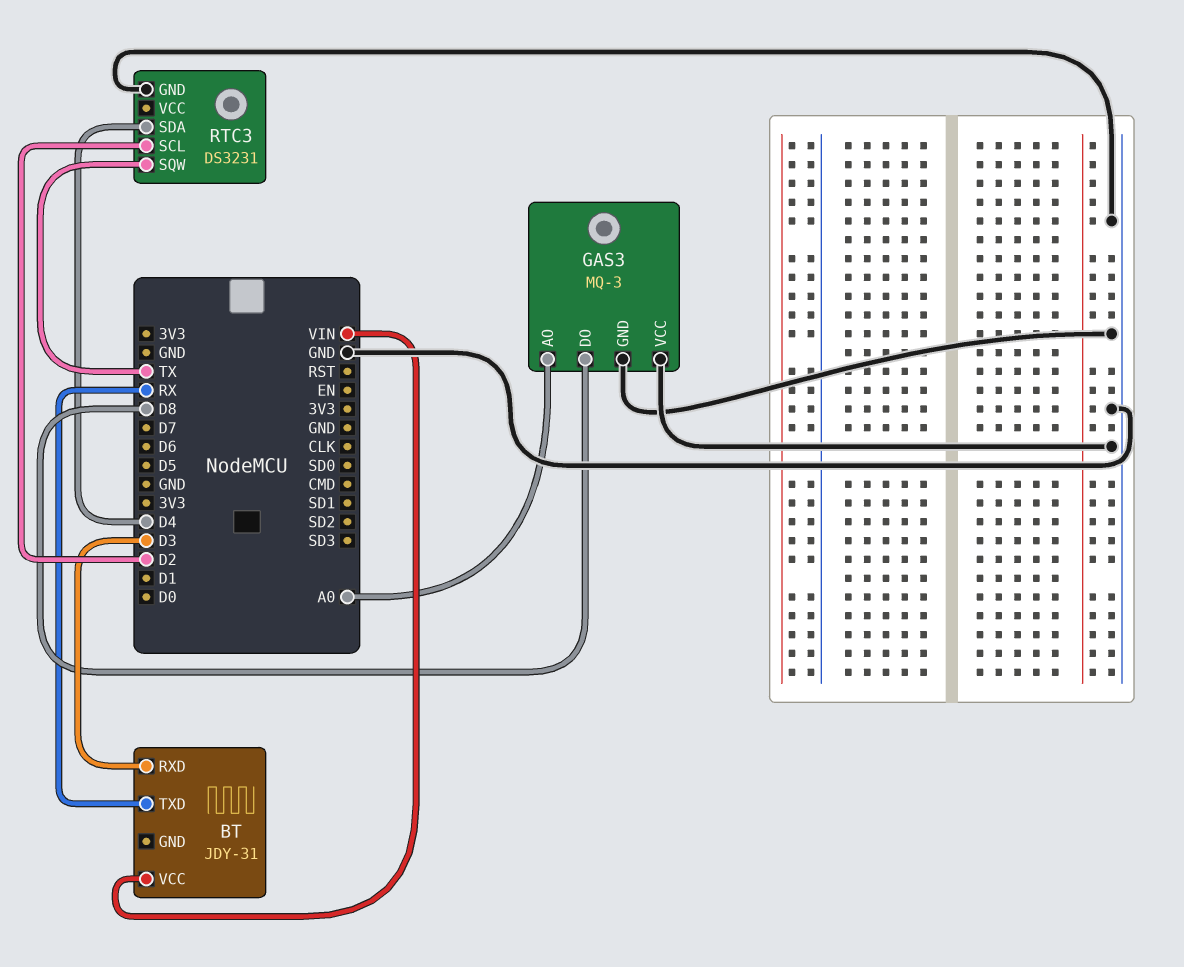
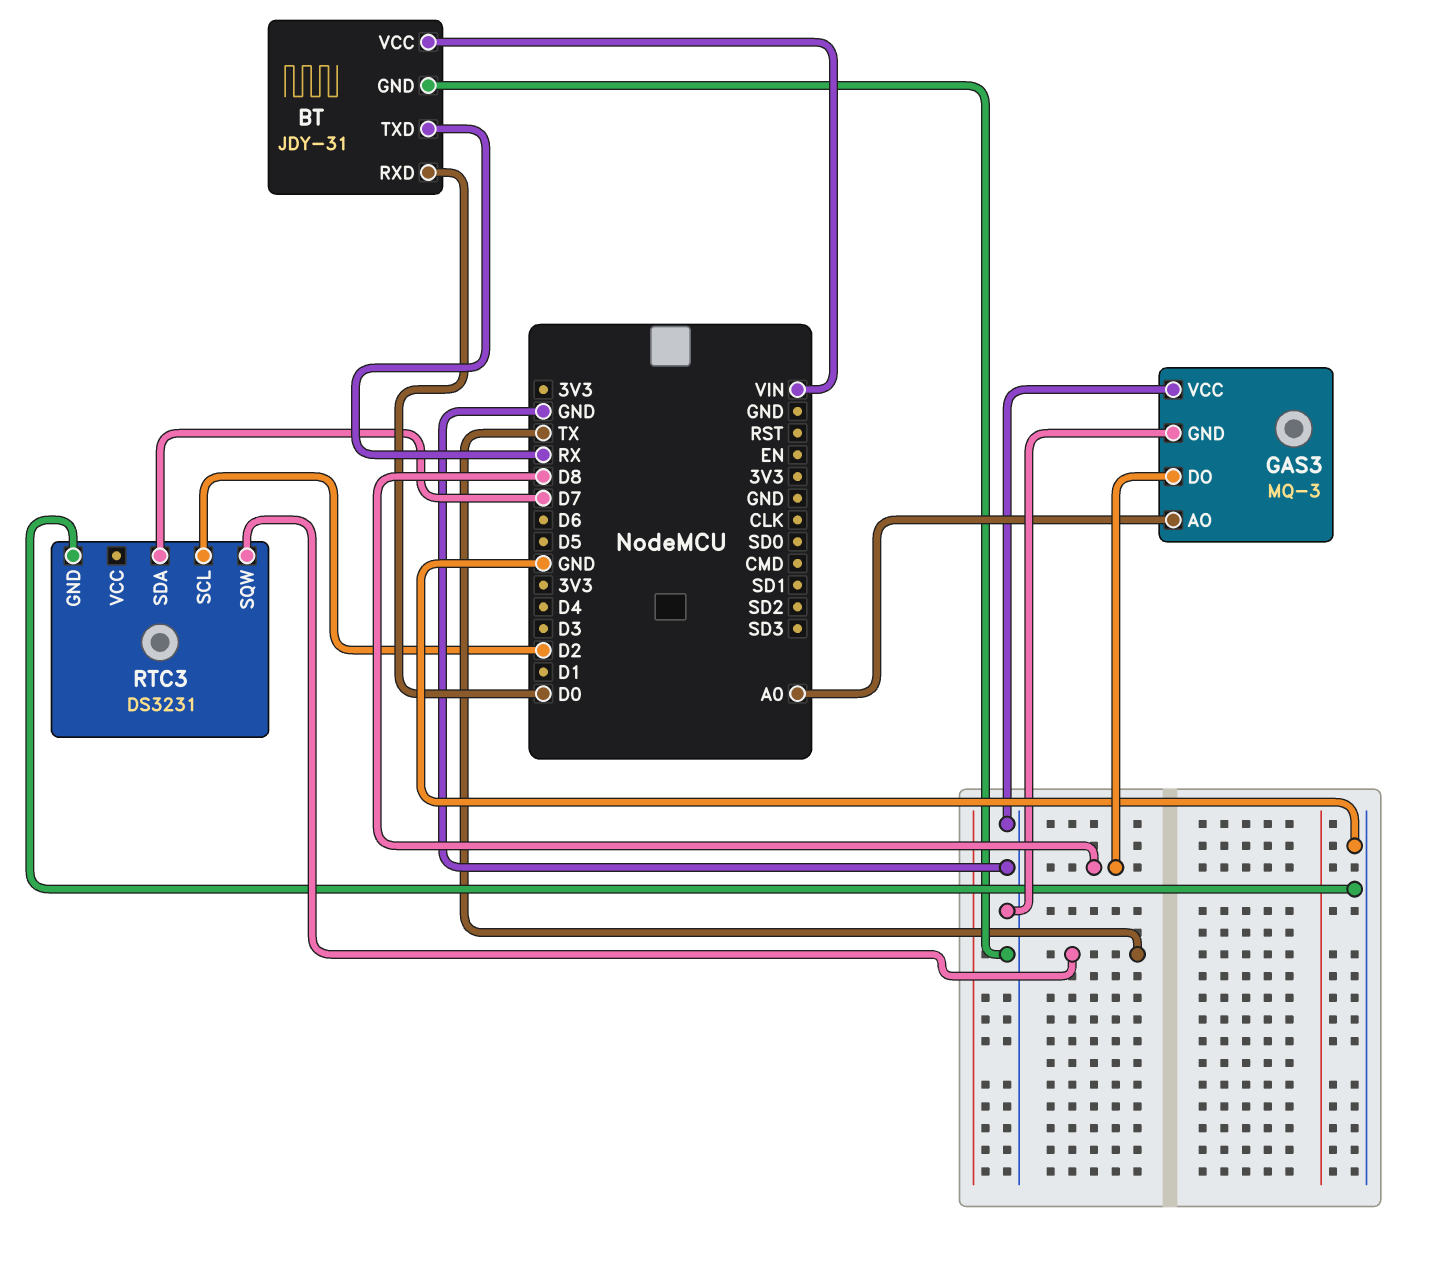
BT pin GND: none -> GND
BT pin RXD: D3 -> D0
RTC3 pin SDA: D4 -> D7

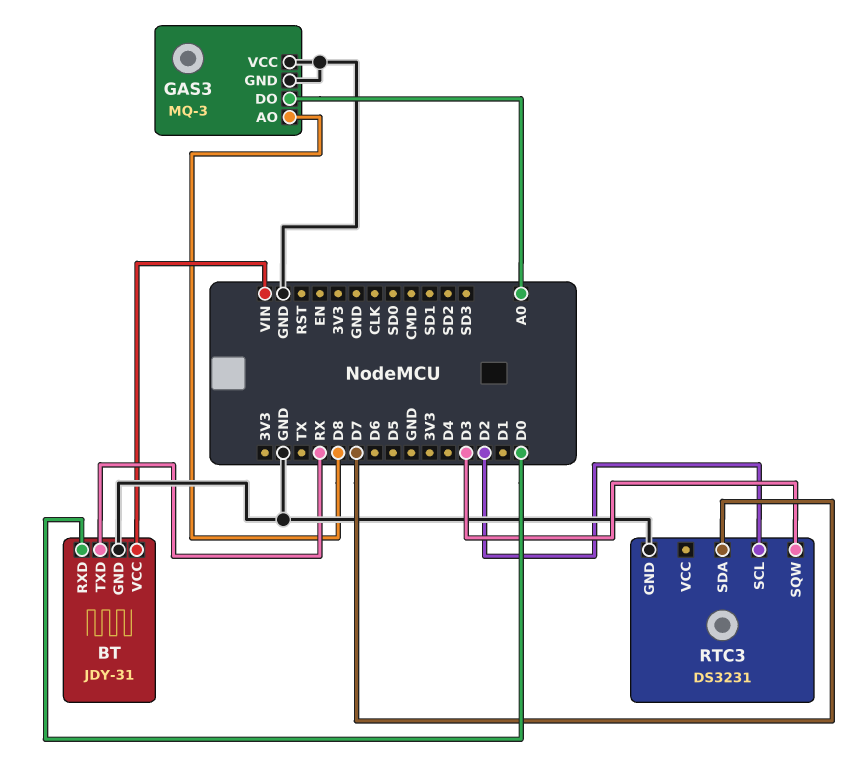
GAS3 pin AO: A0 -> D8
GAS3 pin DO: D8 -> A0
RTC3 pin SQW: TX -> D3

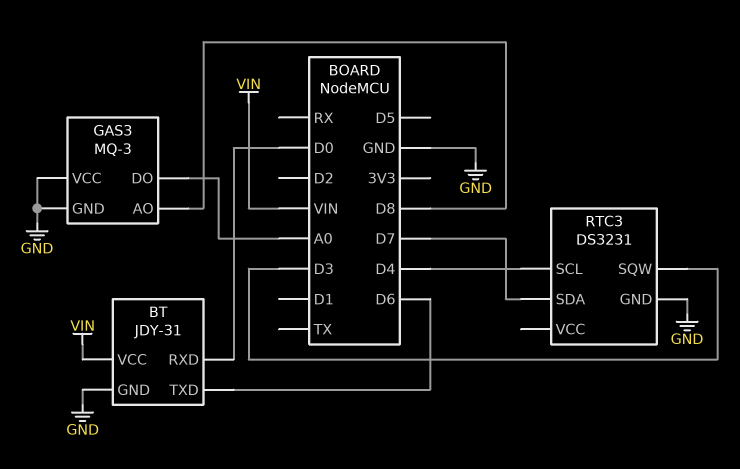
BT pin TXD: RX -> D6
RTC3 pin SCL: D2 -> D4

